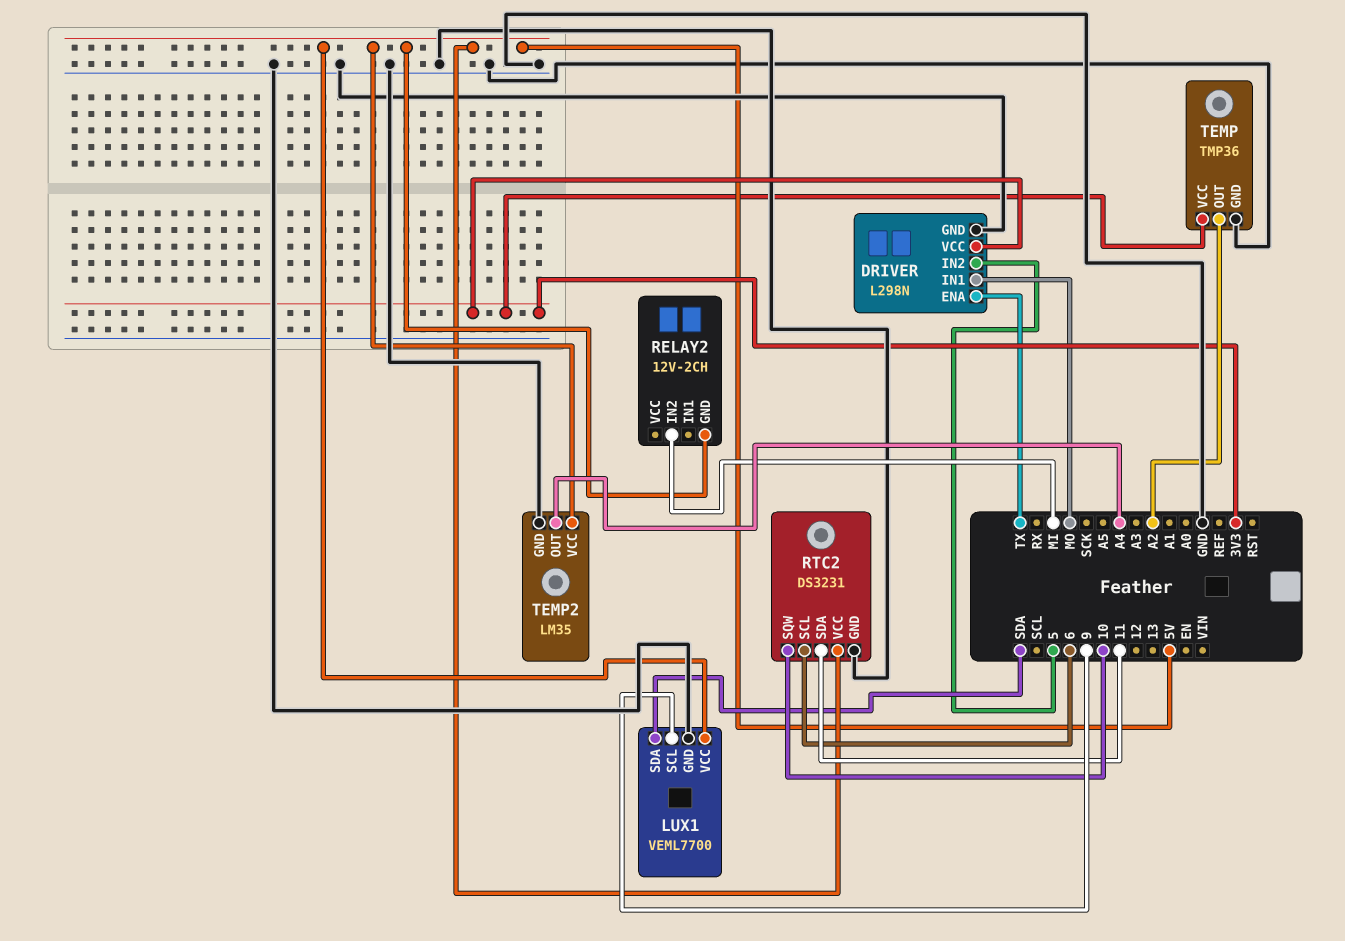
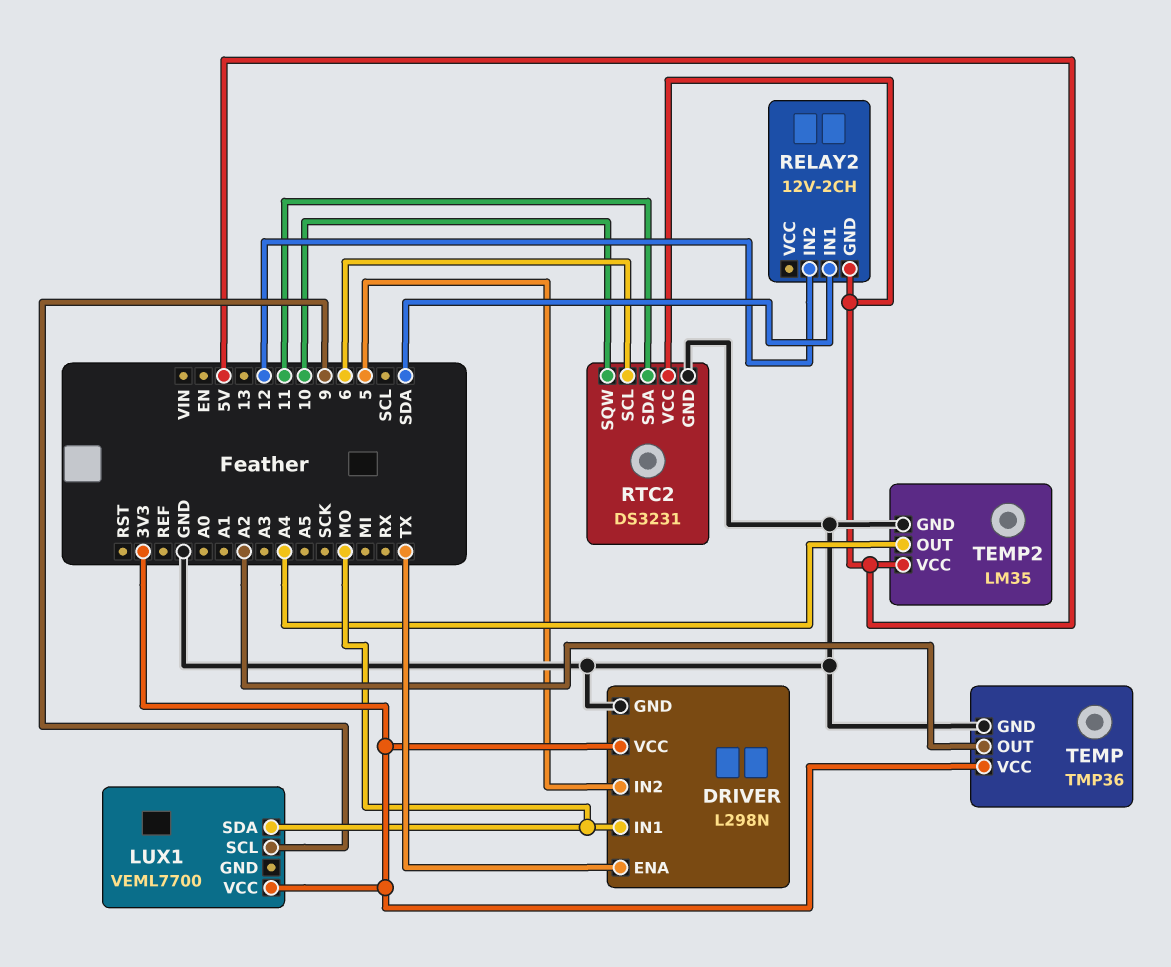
LUX1 pin GND: GND -> none
LUX1 pin SDA: SDA -> MO
LUX1 pin VCC: 5V -> 3V3
RELAY2 pin IN1: none -> SDA
RELAY2 pin IN2: MI -> 12

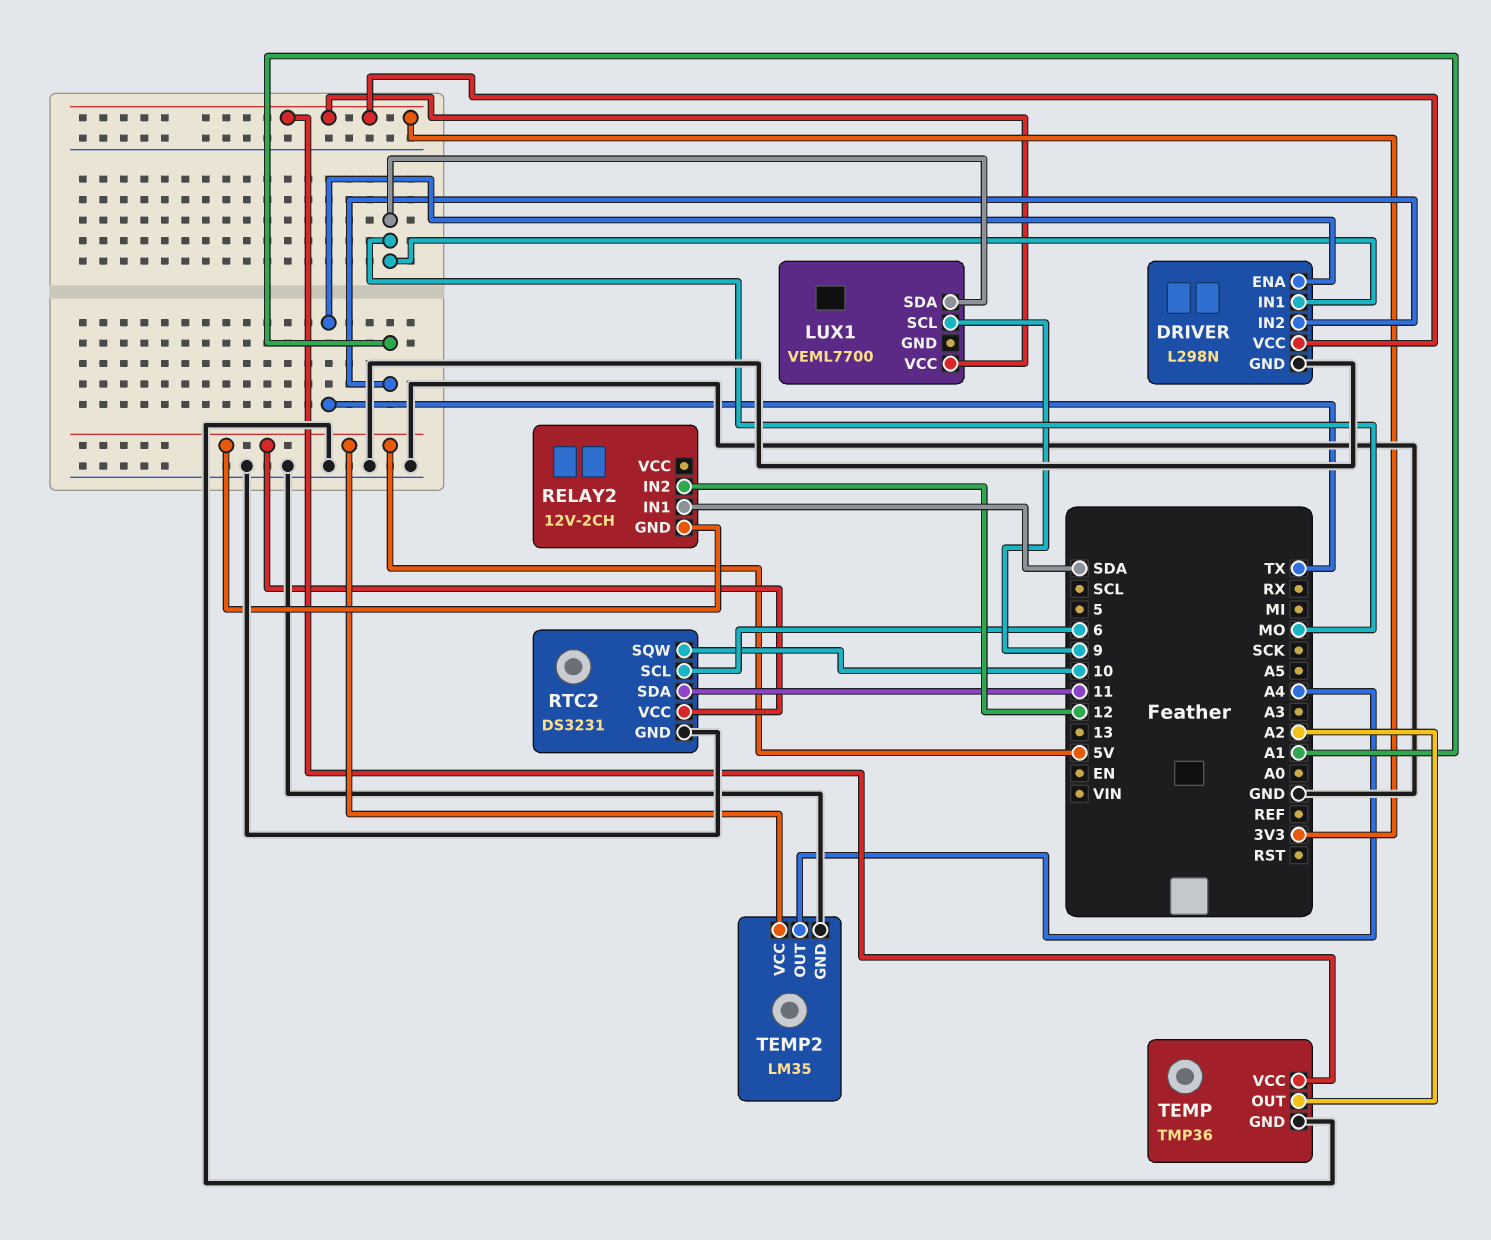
DRIVER pin IN2: 5 -> A1

